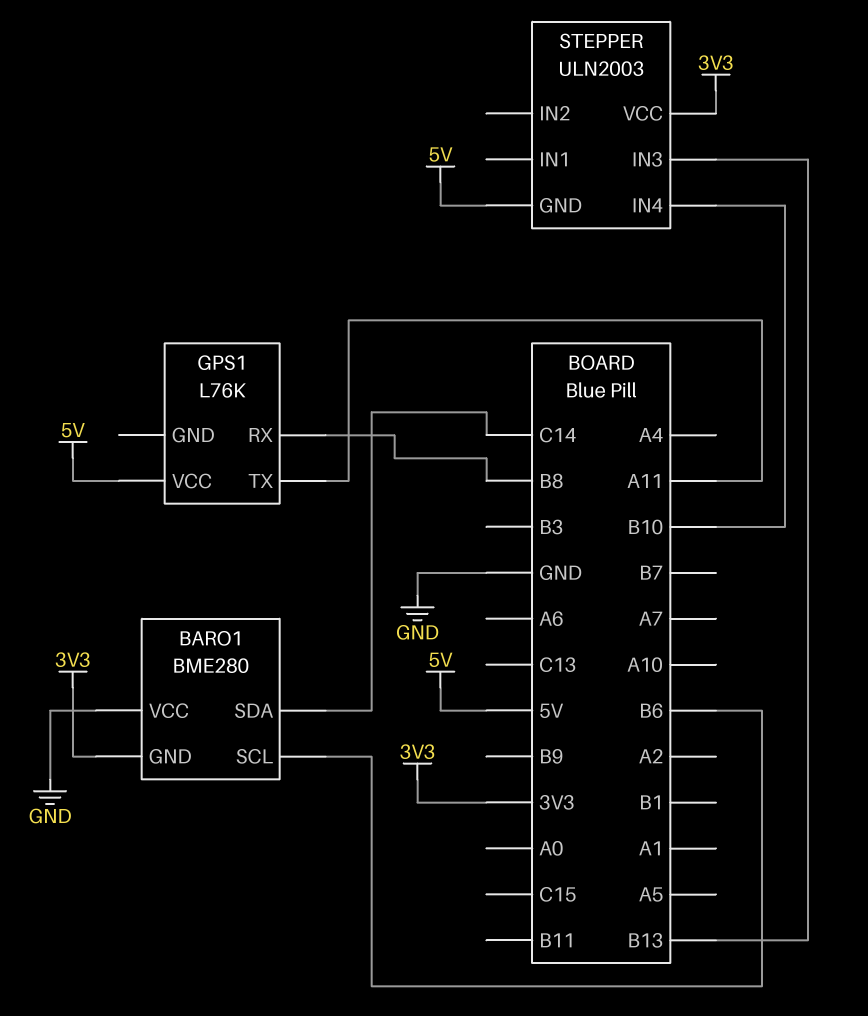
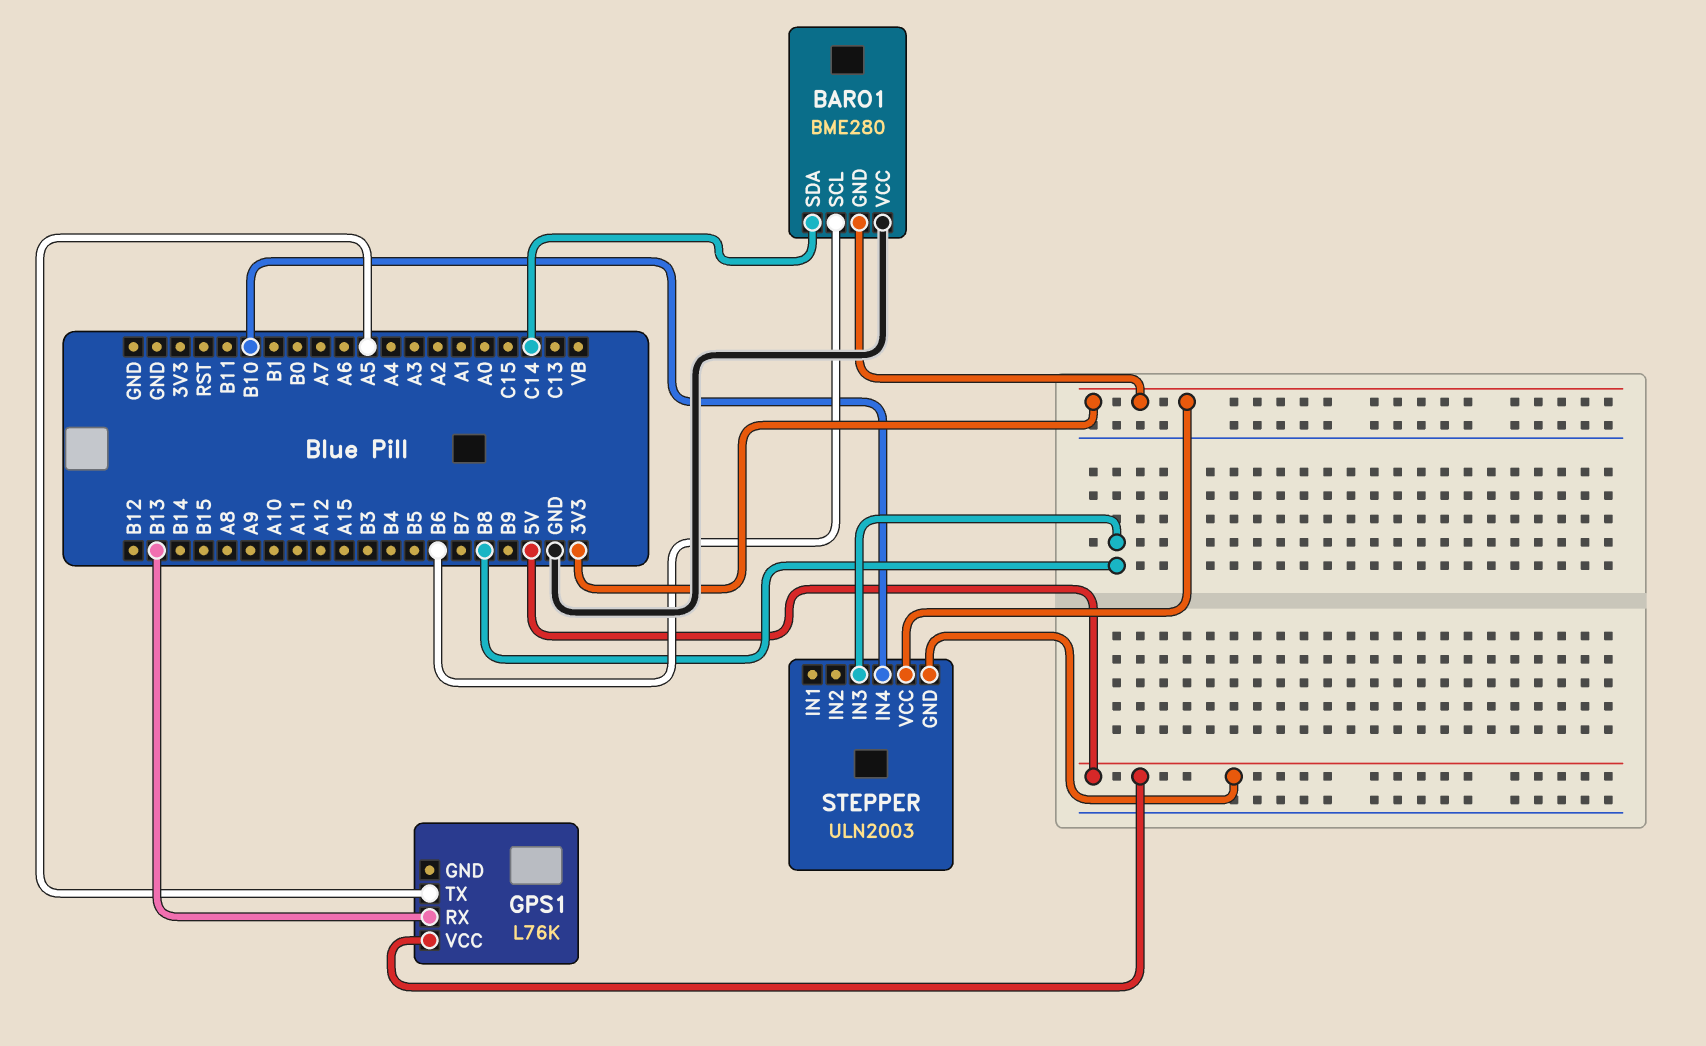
GPS1 pin RX: B8 -> B13
GPS1 pin TX: A11 -> A5
STEPPER pin IN3: B13 -> B8

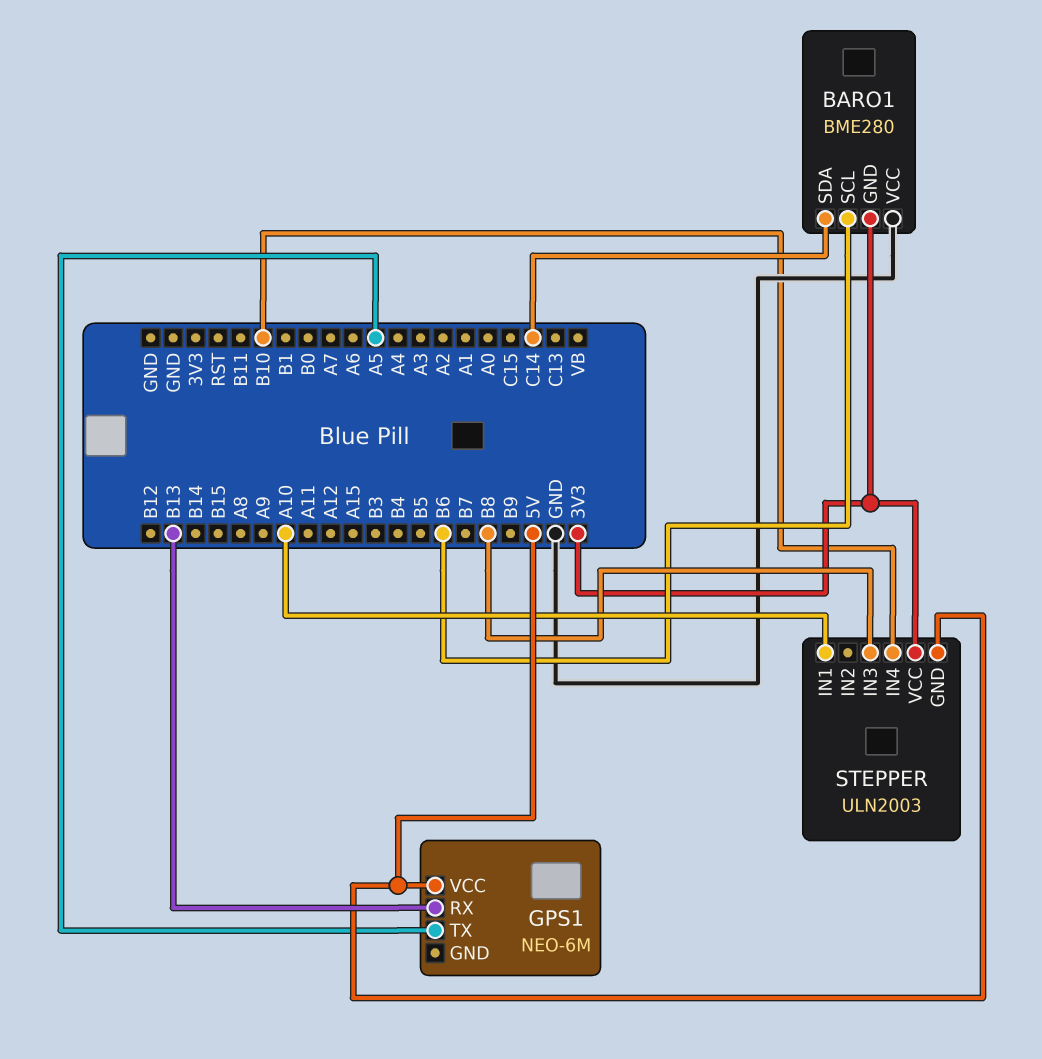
GPS1: L76K -> NEO-6M
STEPPER pin IN1: none -> A10

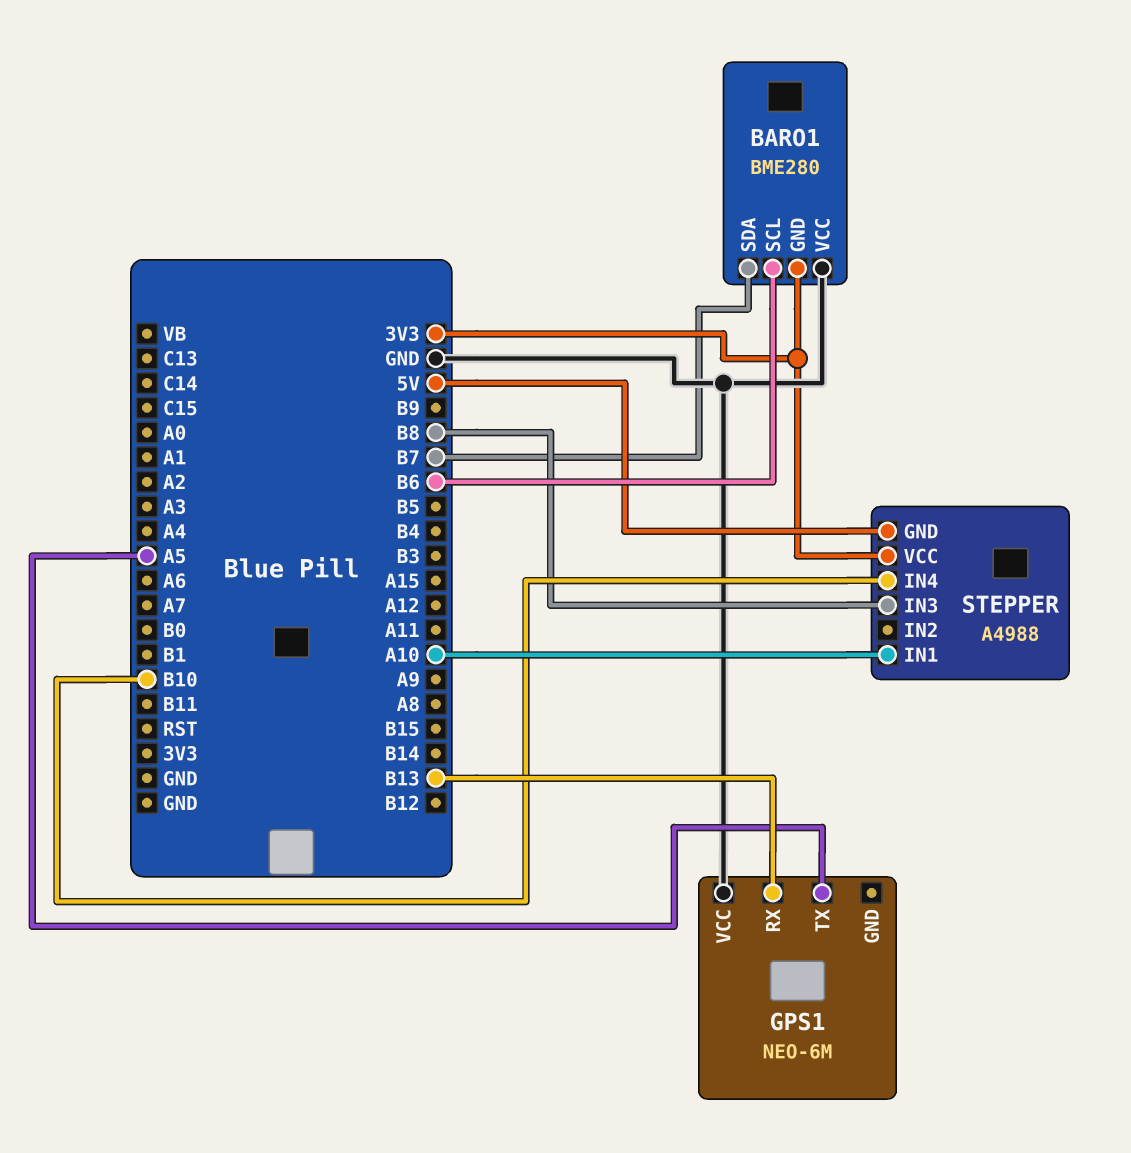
BARO1 pin SDA: C14 -> B7
GPS1 pin VCC: 5V -> GND
STEPPER: ULN2003 -> A4988

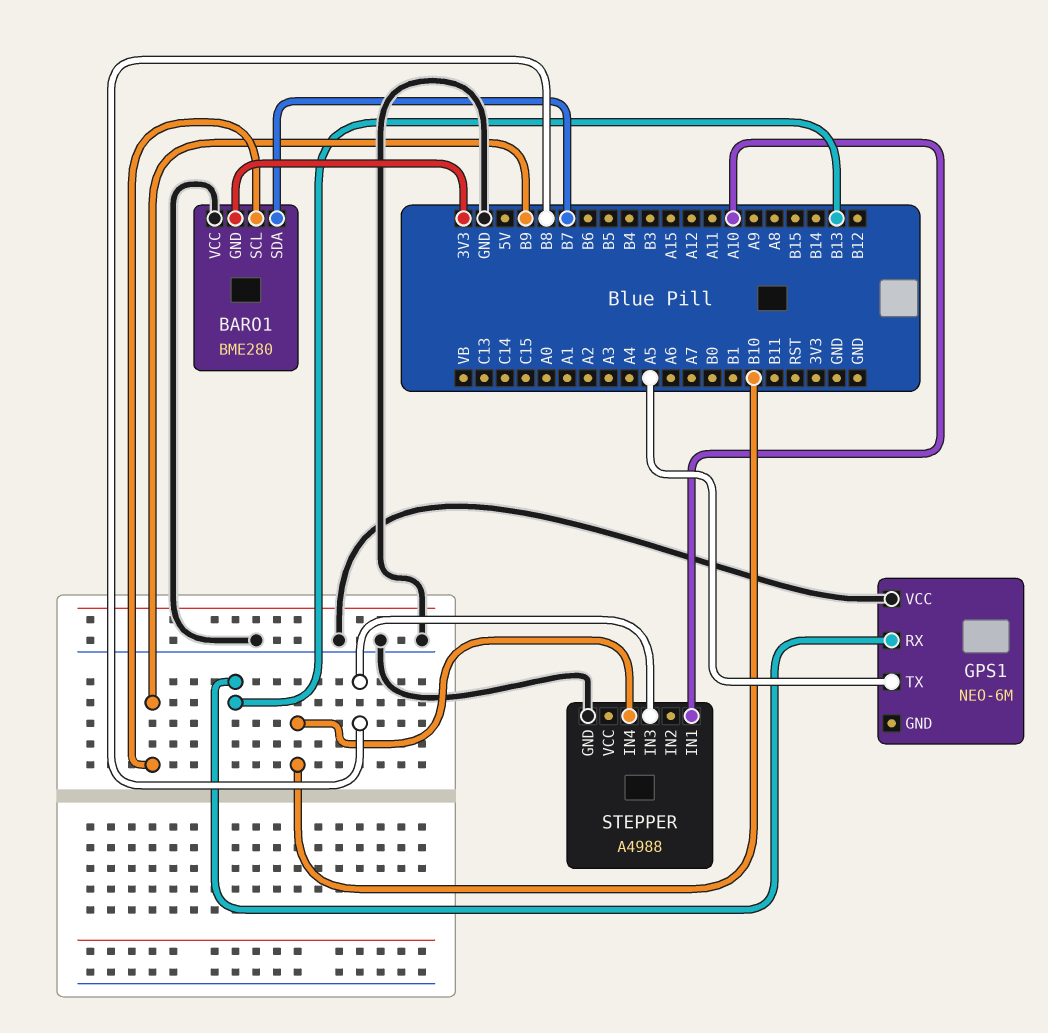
BARO1 pin SCL: B6 -> B9
STEPPER pin GND: 5V -> GND
STEPPER pin VCC: 3V3 -> none

